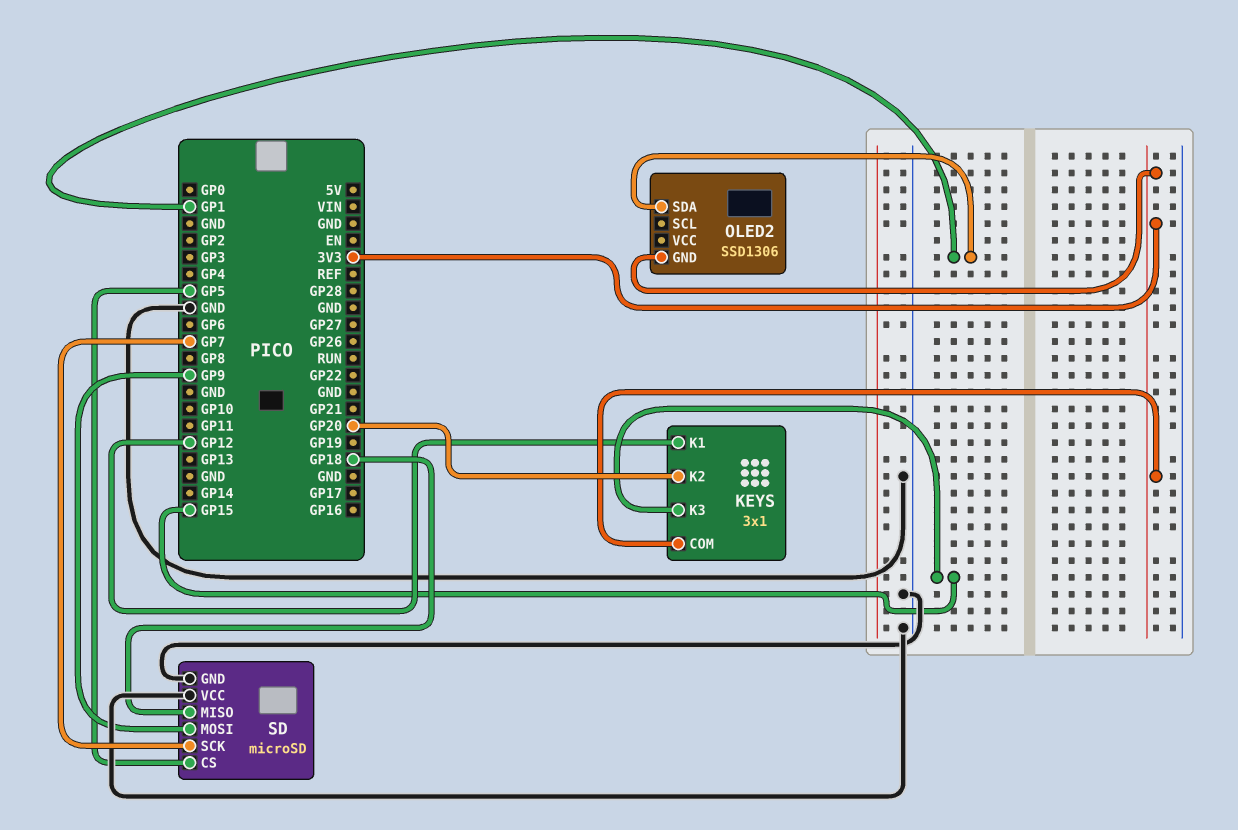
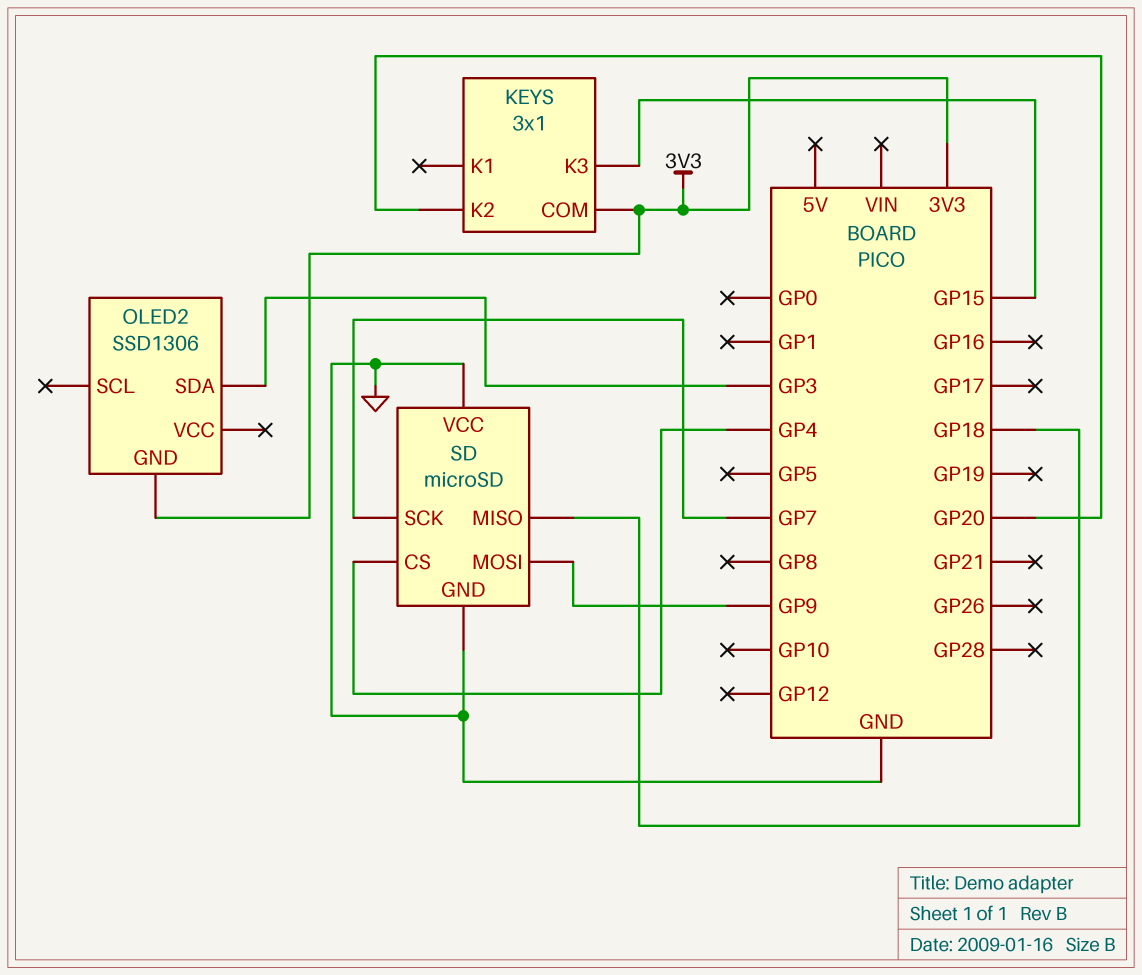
KEYS pin K1: GP12 -> none
OLED2 pin SDA: GP1 -> GP3
SD pin CS: GP5 -> GP4

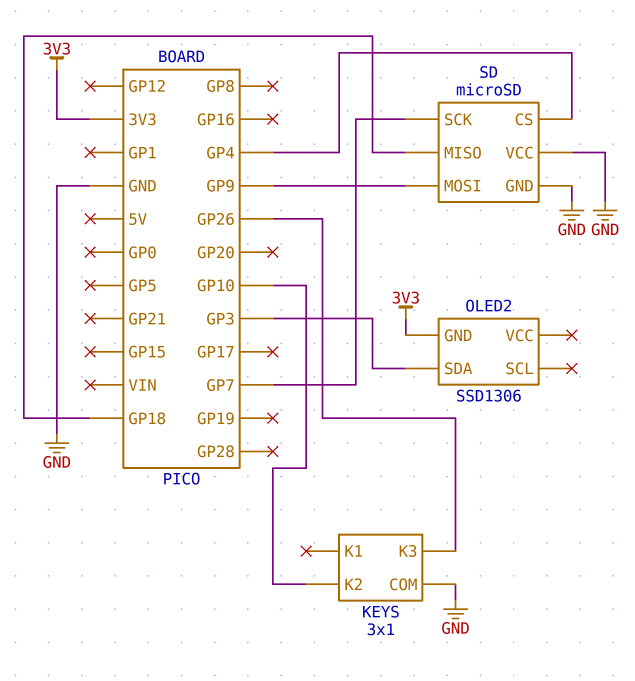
KEYS pin COM: 3V3 -> GND
KEYS pin K2: GP20 -> GP10
KEYS pin K3: GP15 -> GP26

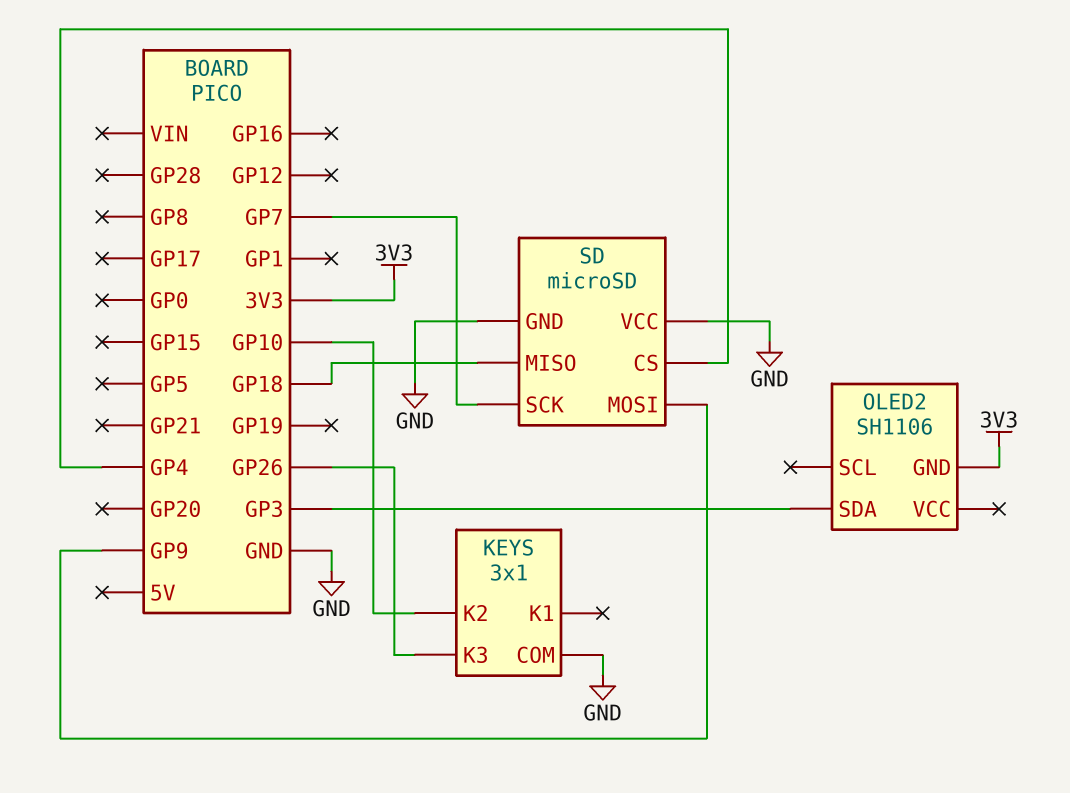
OLED2: SSD1306 -> SH1106

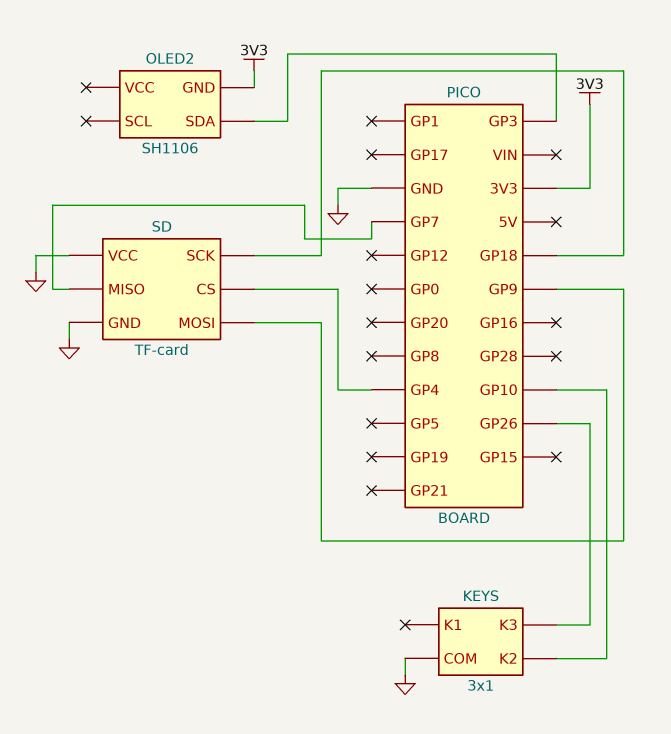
SD: microSD -> TF-card
SD pin MISO: GP18 -> GP7
SD pin SCK: GP7 -> GP18

